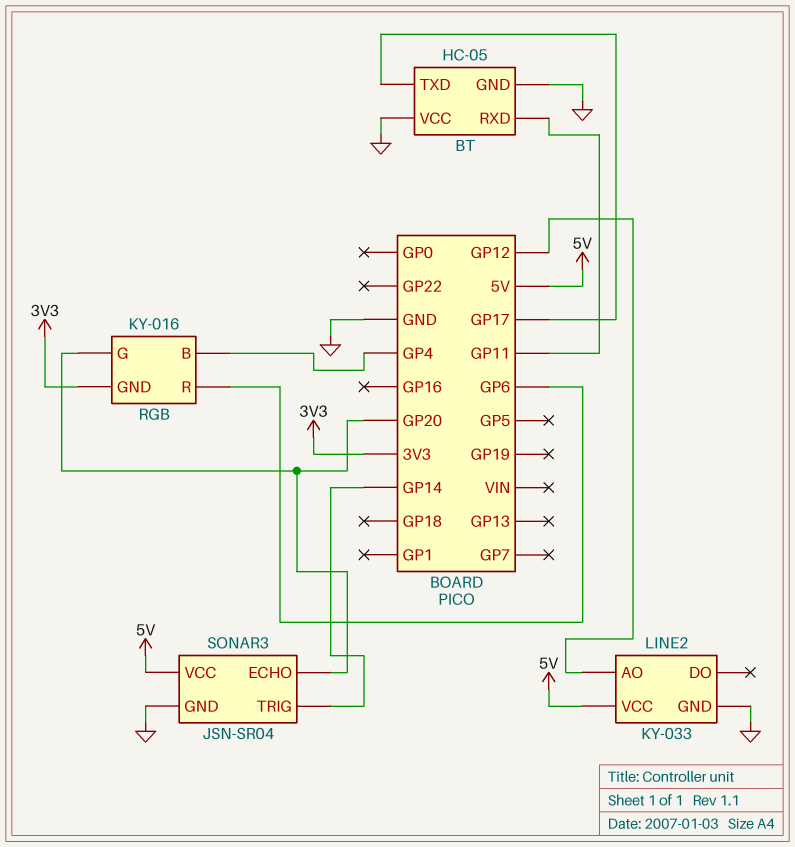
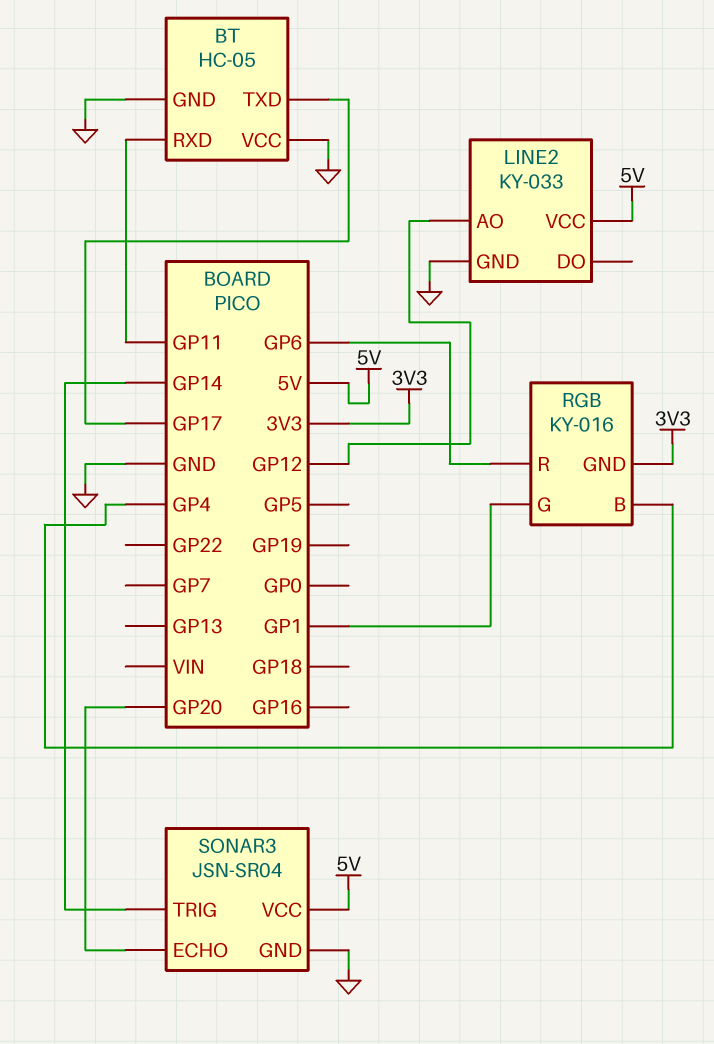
RGB pin G: GP20 -> GP1

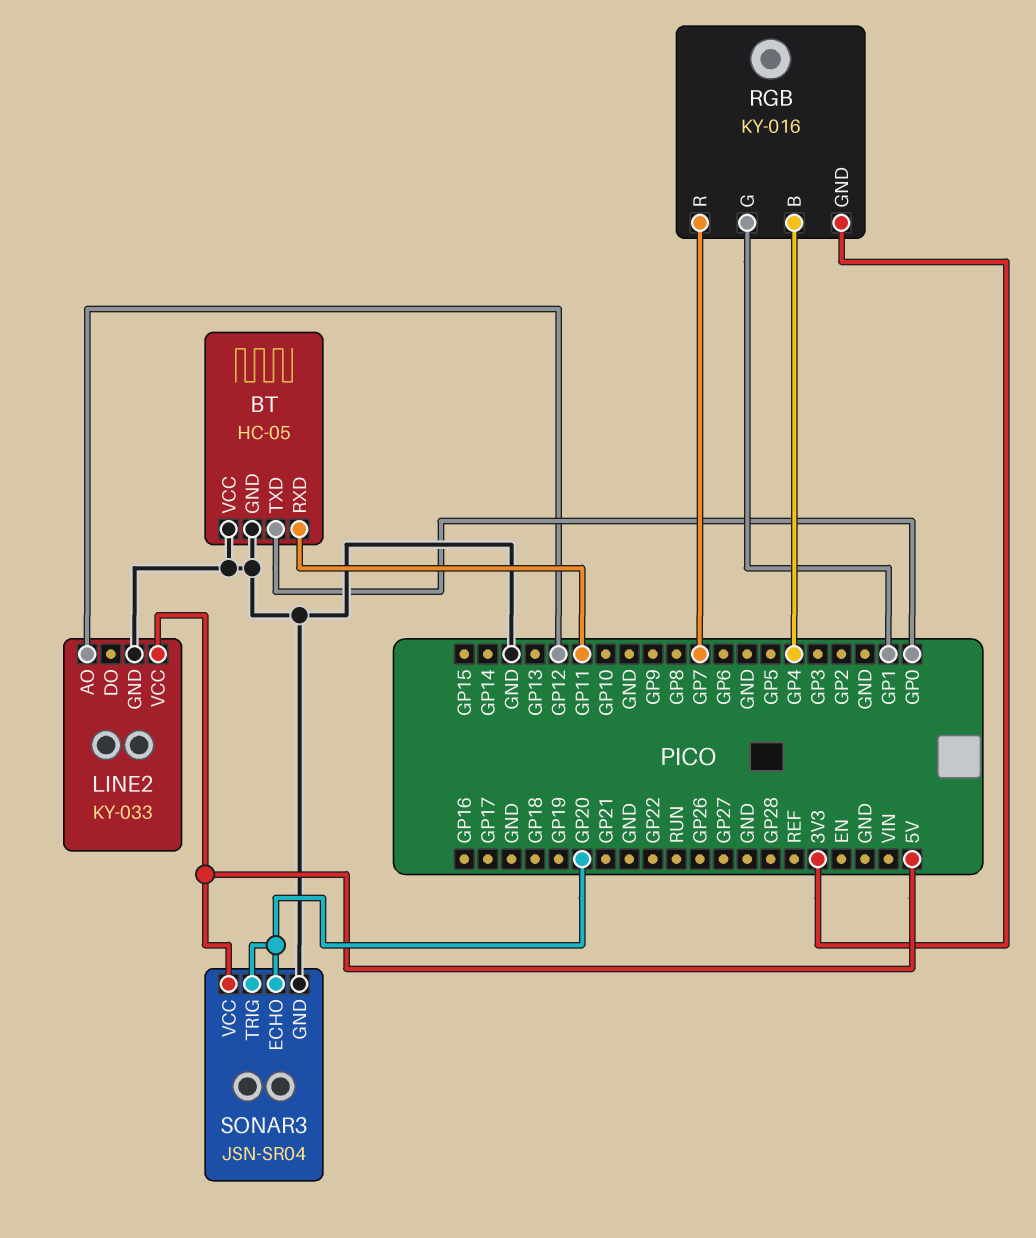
BT pin TXD: GP17 -> GP0
RGB pin R: GP6 -> GP7
SONAR3 pin TRIG: GP14 -> GP20

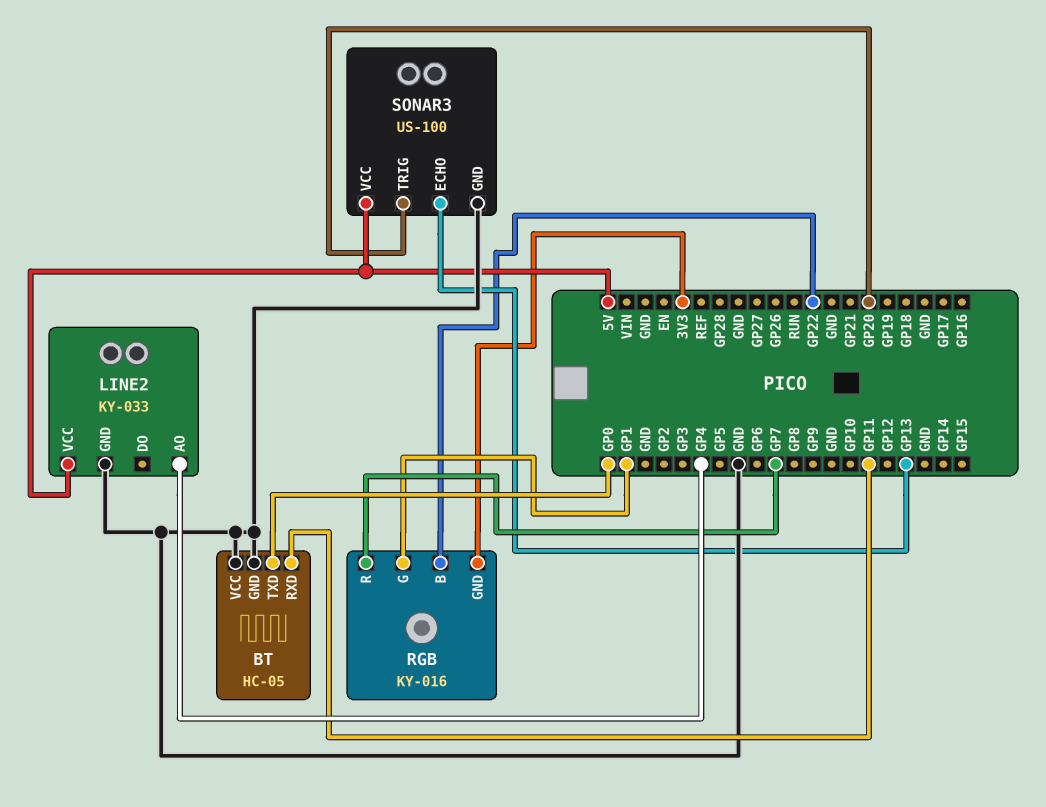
LINE2 pin AO: GP12 -> GP4
RGB pin B: GP4 -> GP22
SONAR3: JSN-SR04 -> US-100
SONAR3 pin ECHO: GP20 -> GP13

